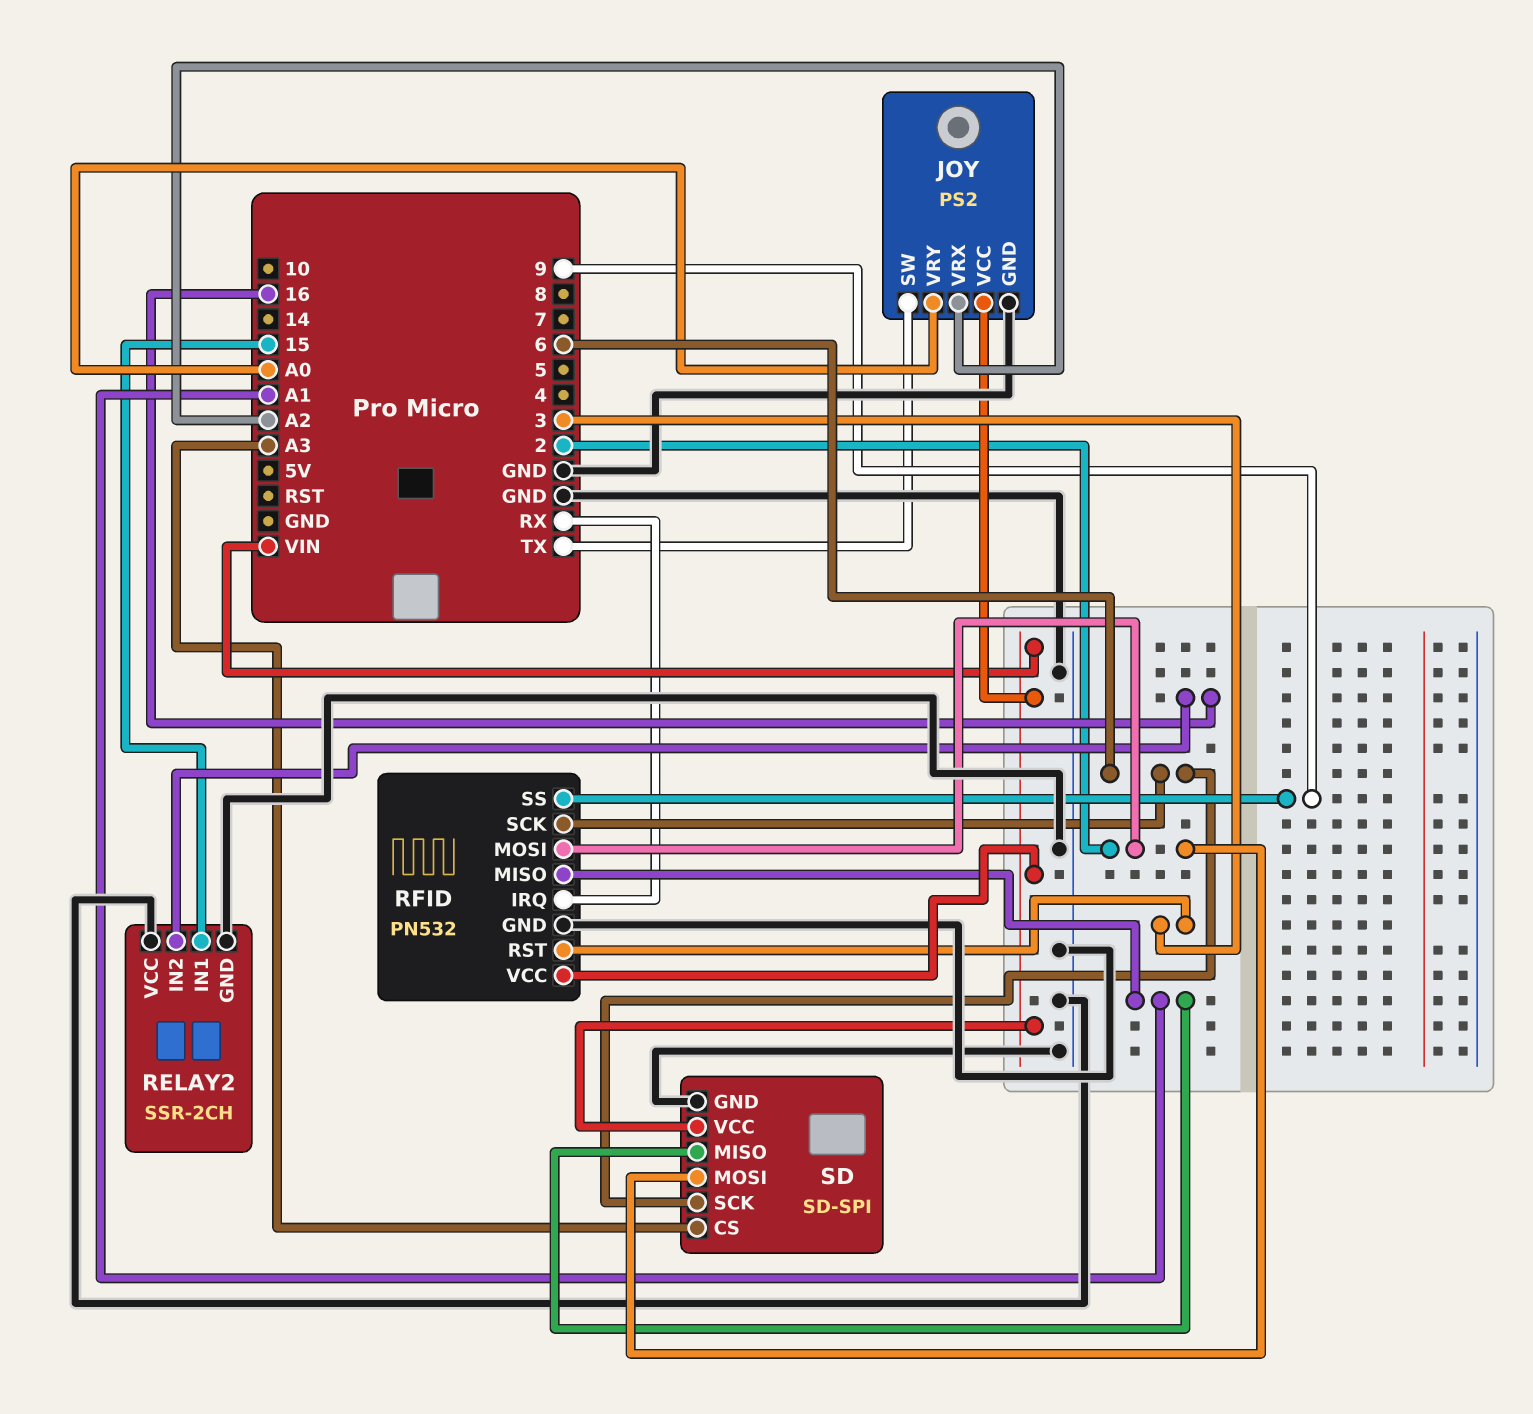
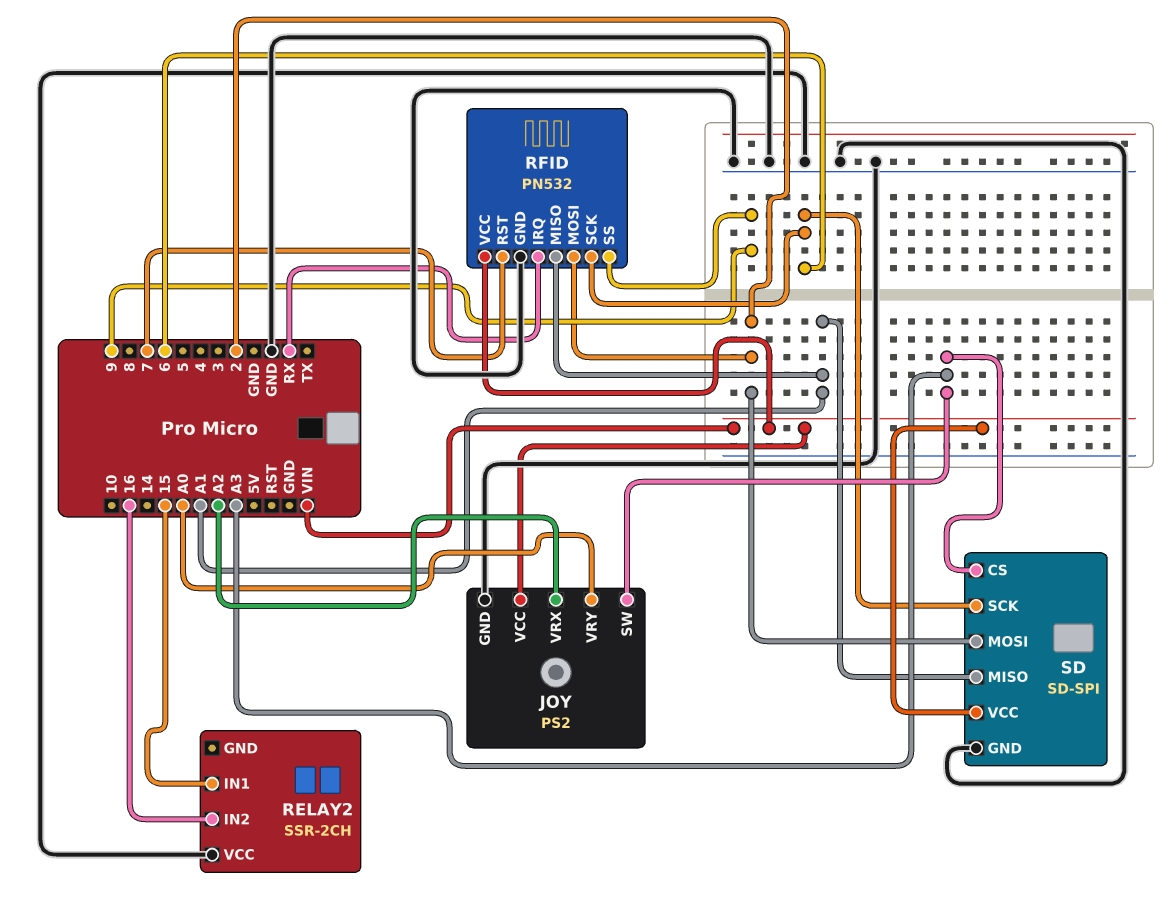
JOY pin SW: TX -> A3
RELAY2 pin GND: GND -> none
RFID pin RST: 3 -> 7

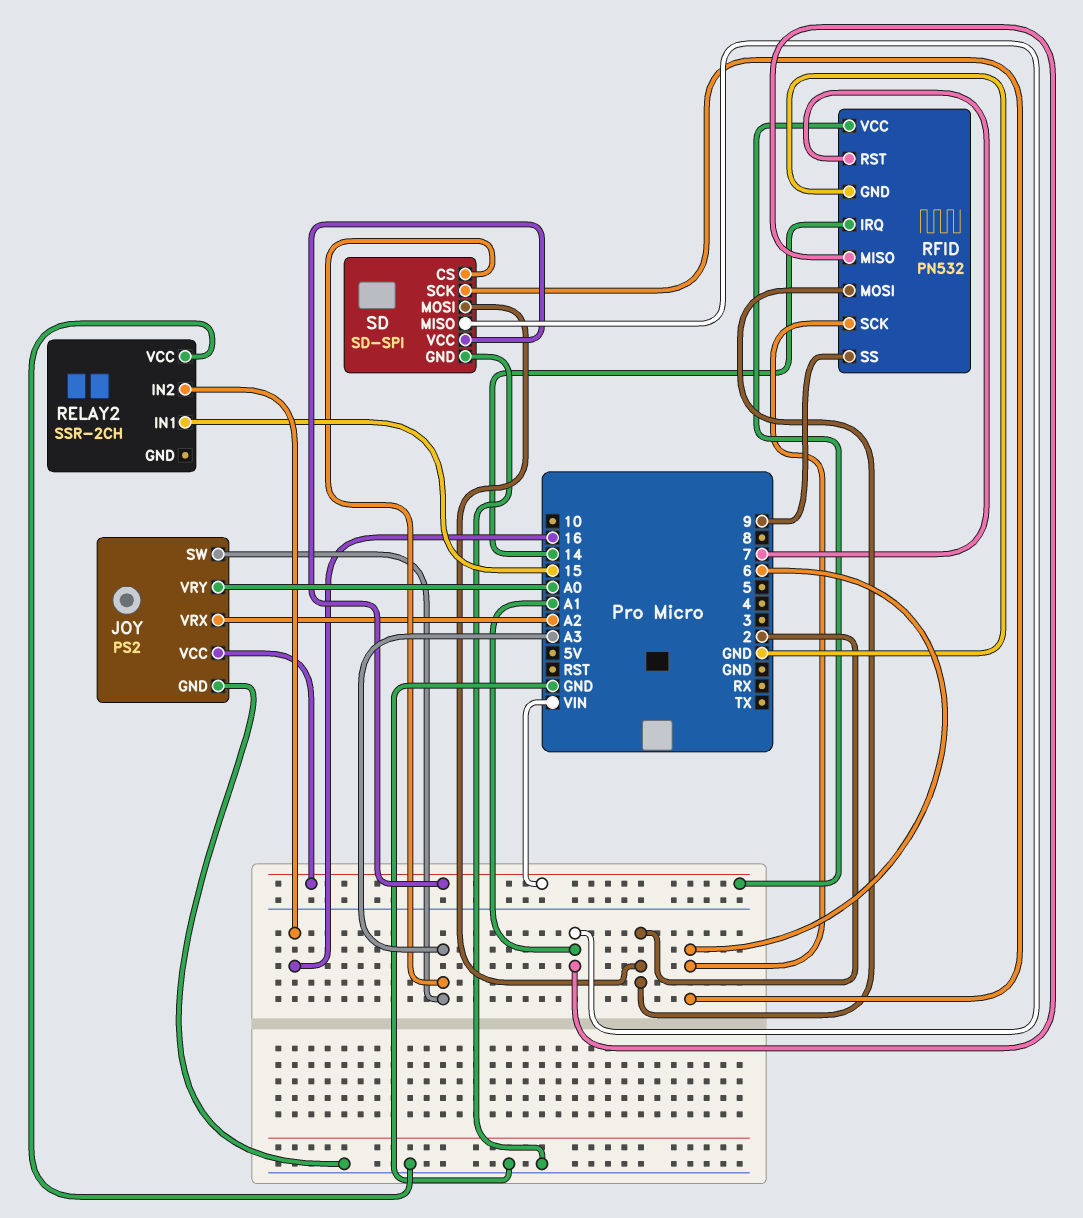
RFID pin IRQ: RX -> 14

